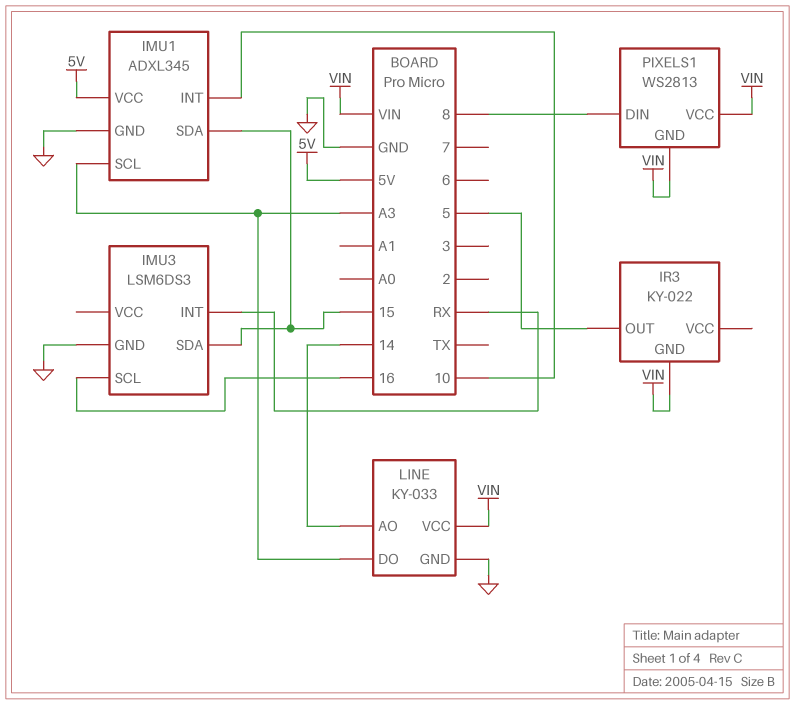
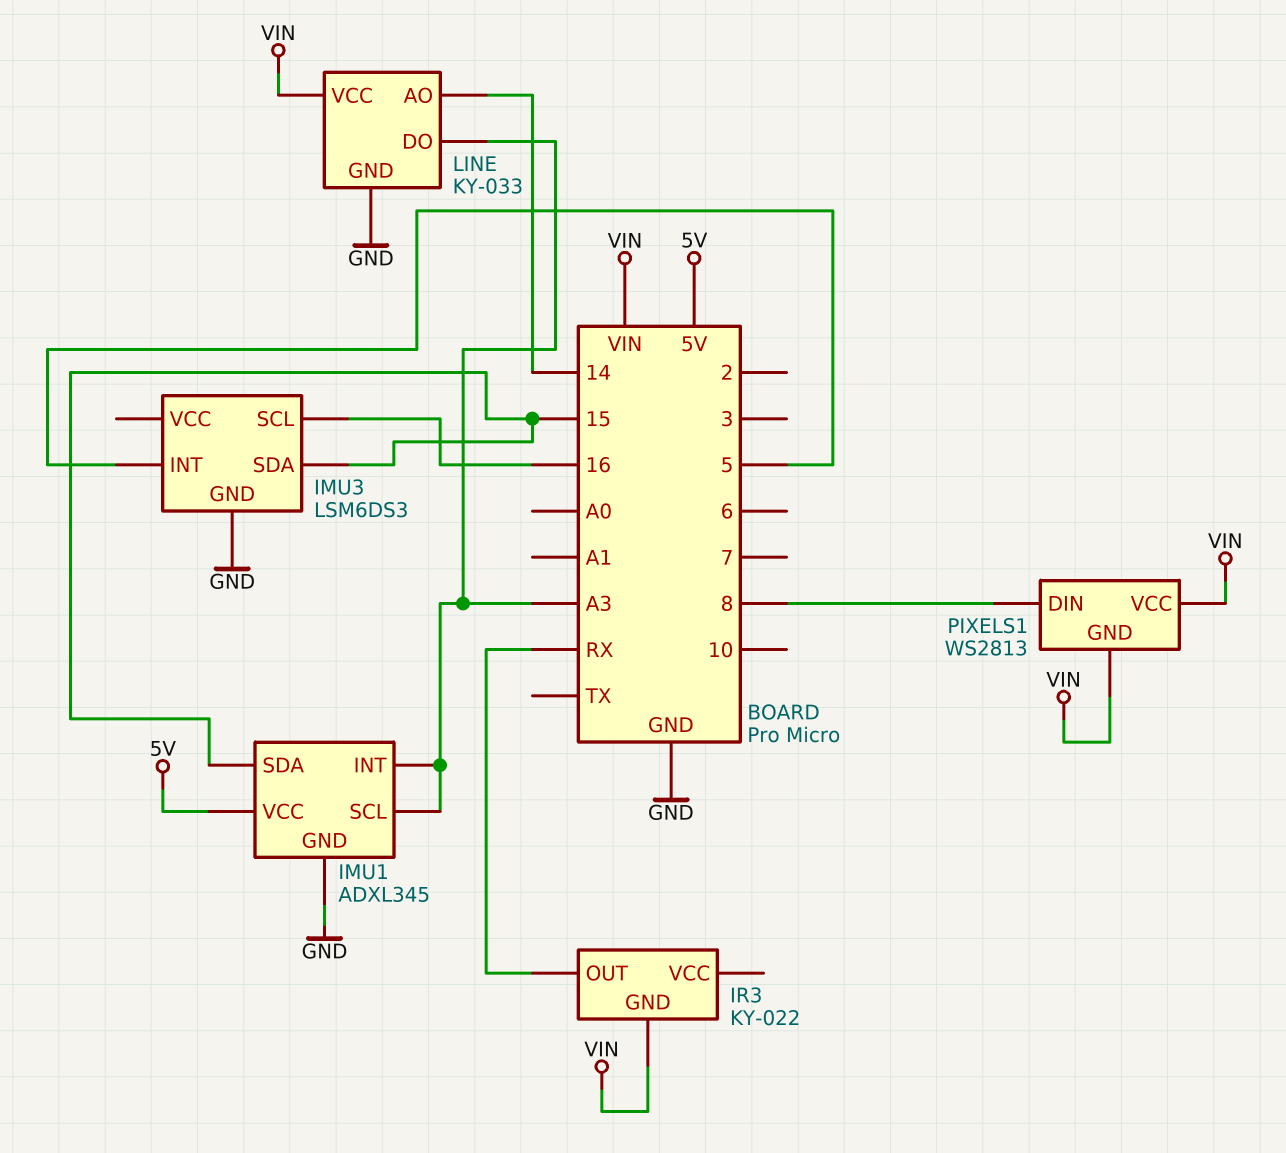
IMU1 pin INT: 10 -> A3
IMU3 pin INT: RX -> 5
IR3 pin OUT: 5 -> RX

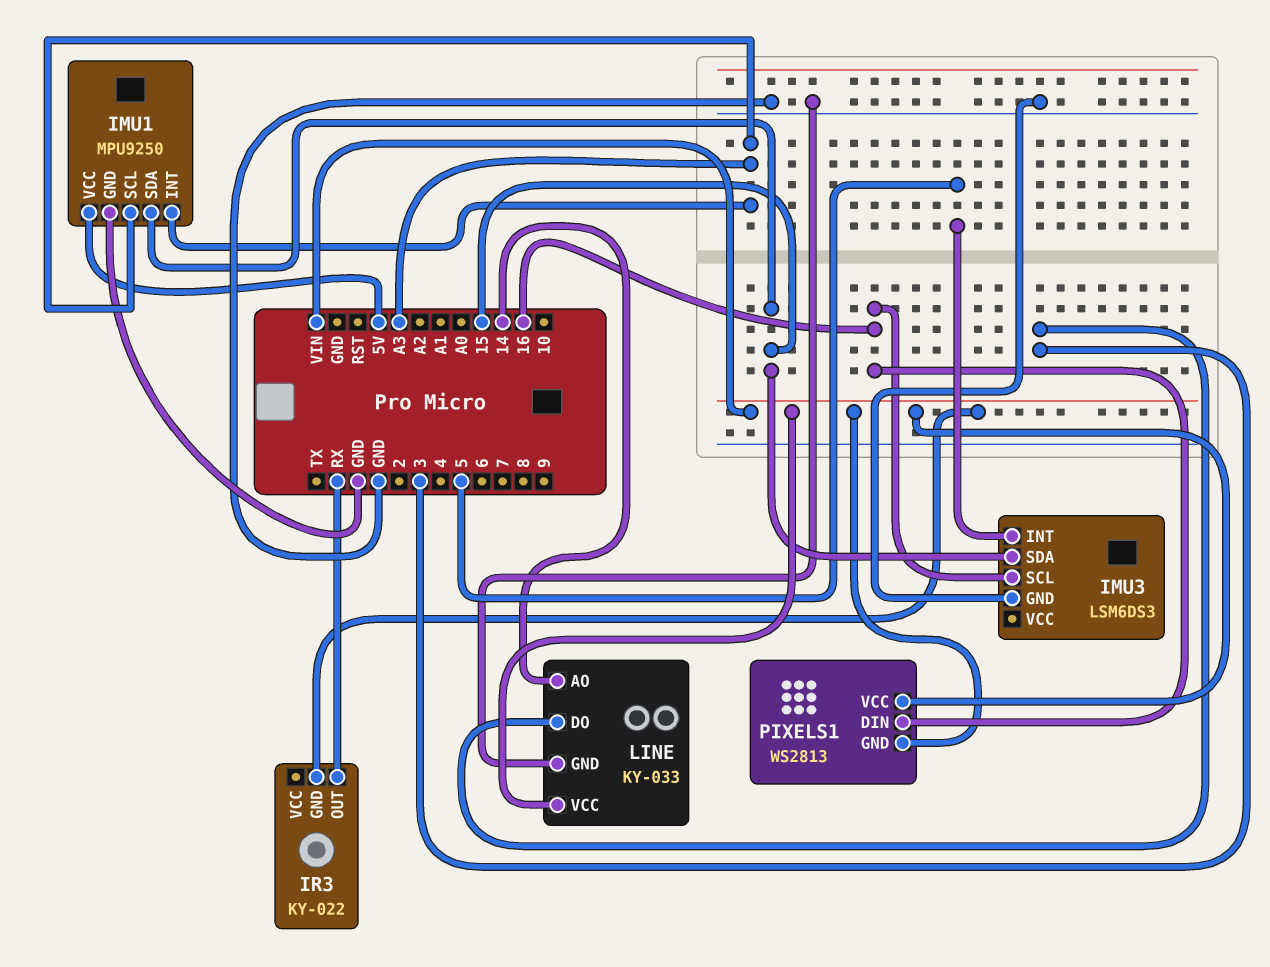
IMU1: ADXL345 -> MPU9250
LINE pin DO: A3 -> 3
PIXELS1 pin DIN: 8 -> 16

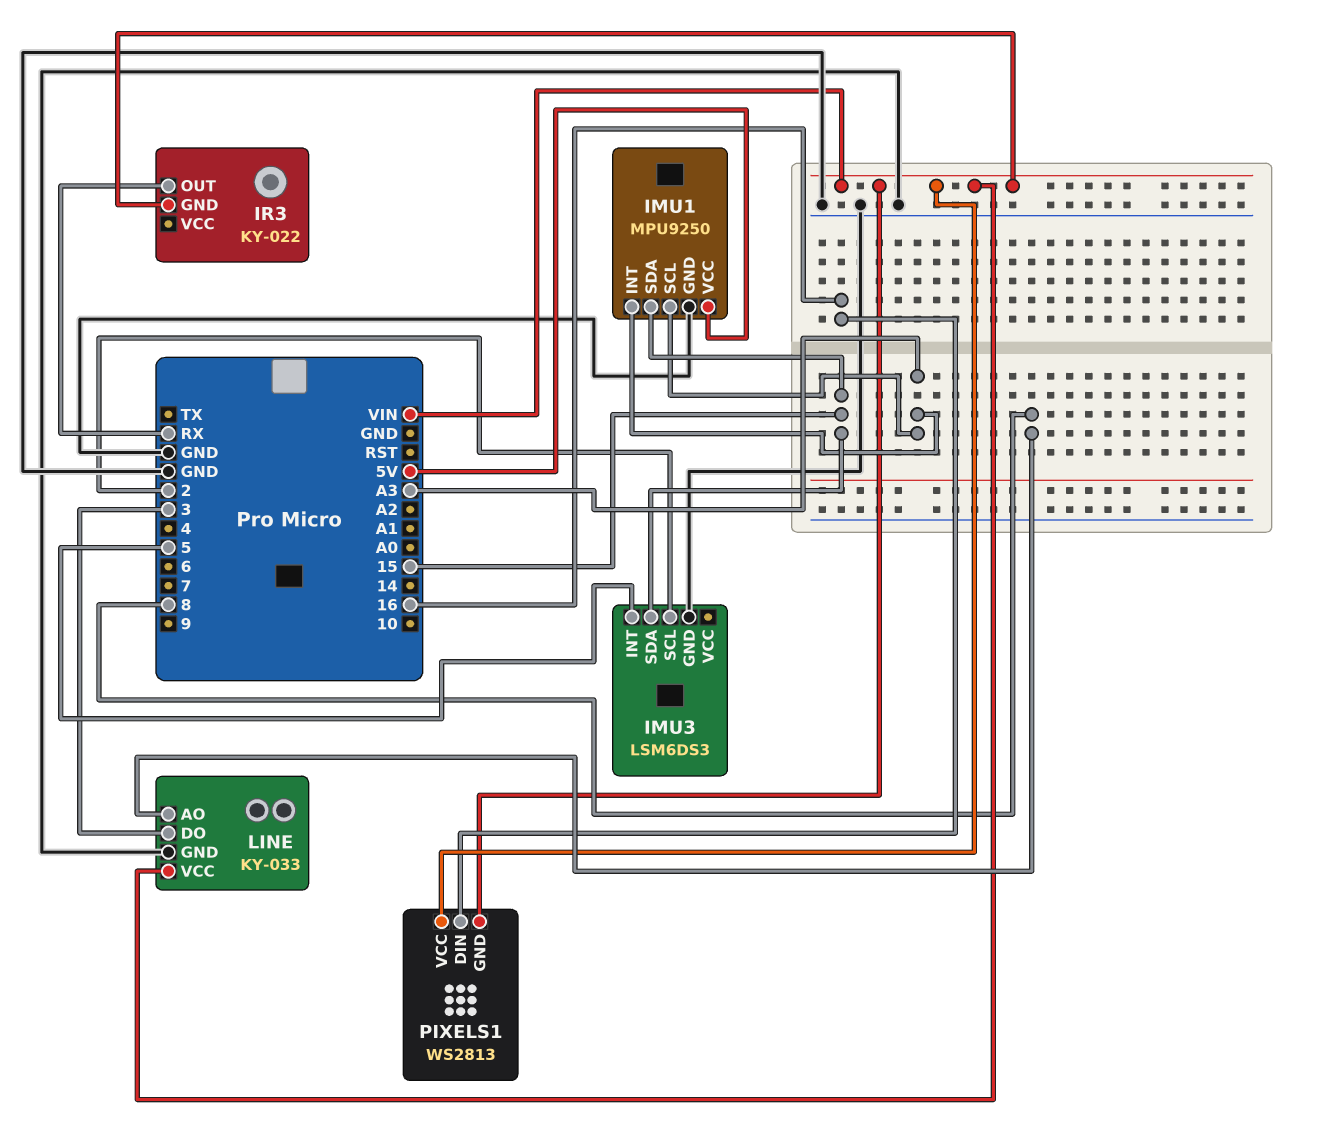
IMU3 pin SCL: 16 -> 2
LINE pin AO: 14 -> 8

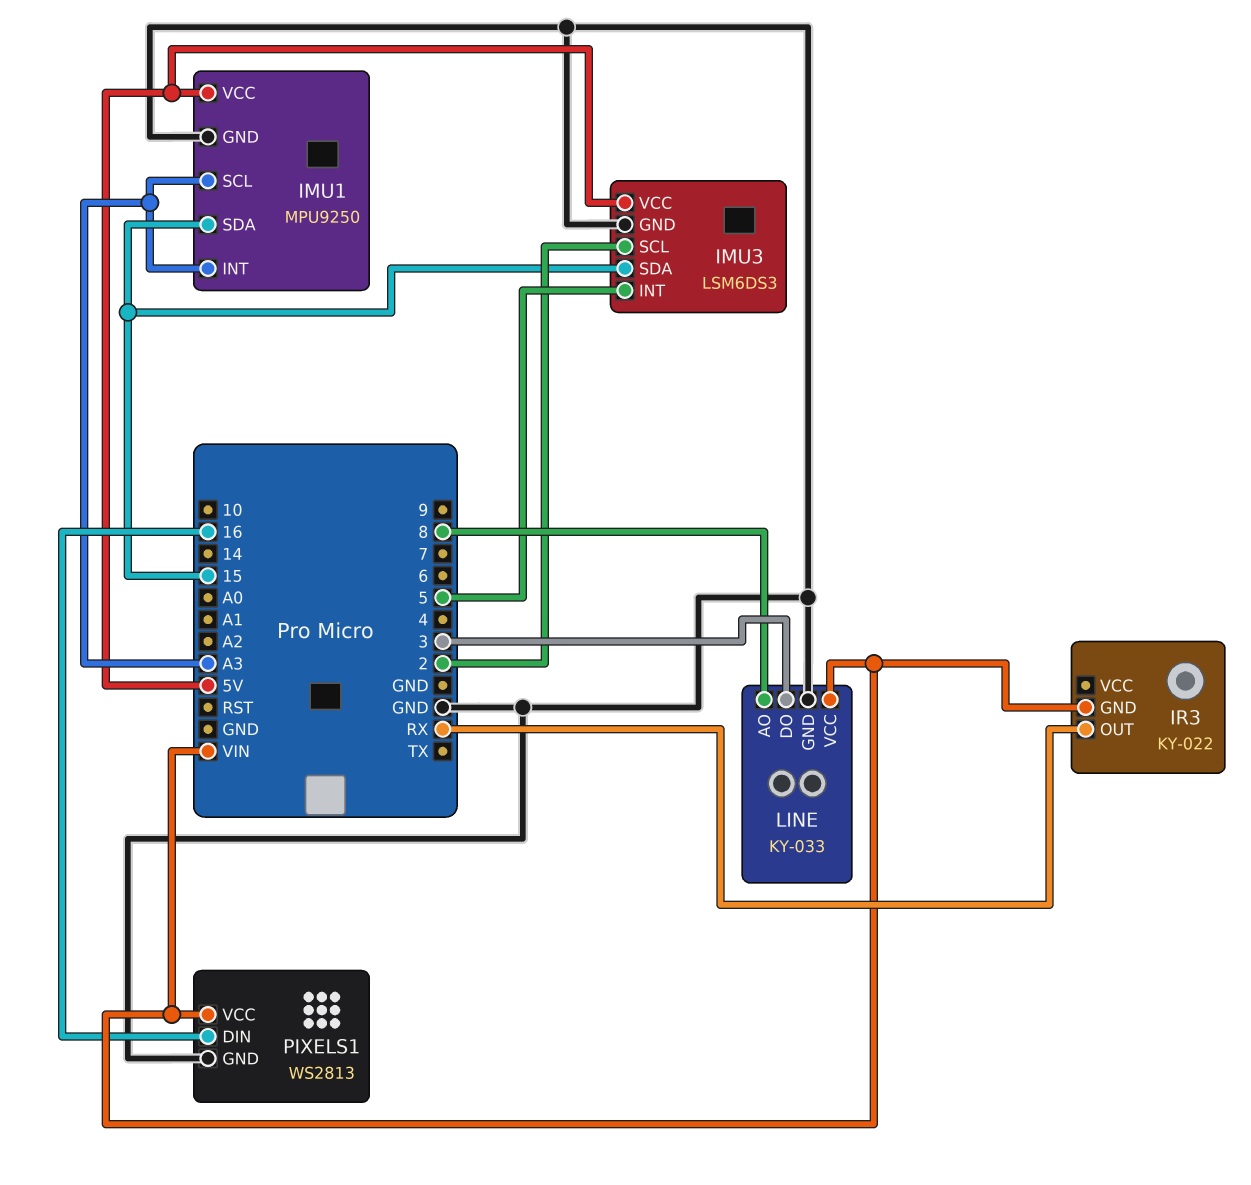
IMU3 pin VCC: none -> 5V
PIXELS1 pin GND: VIN -> GND

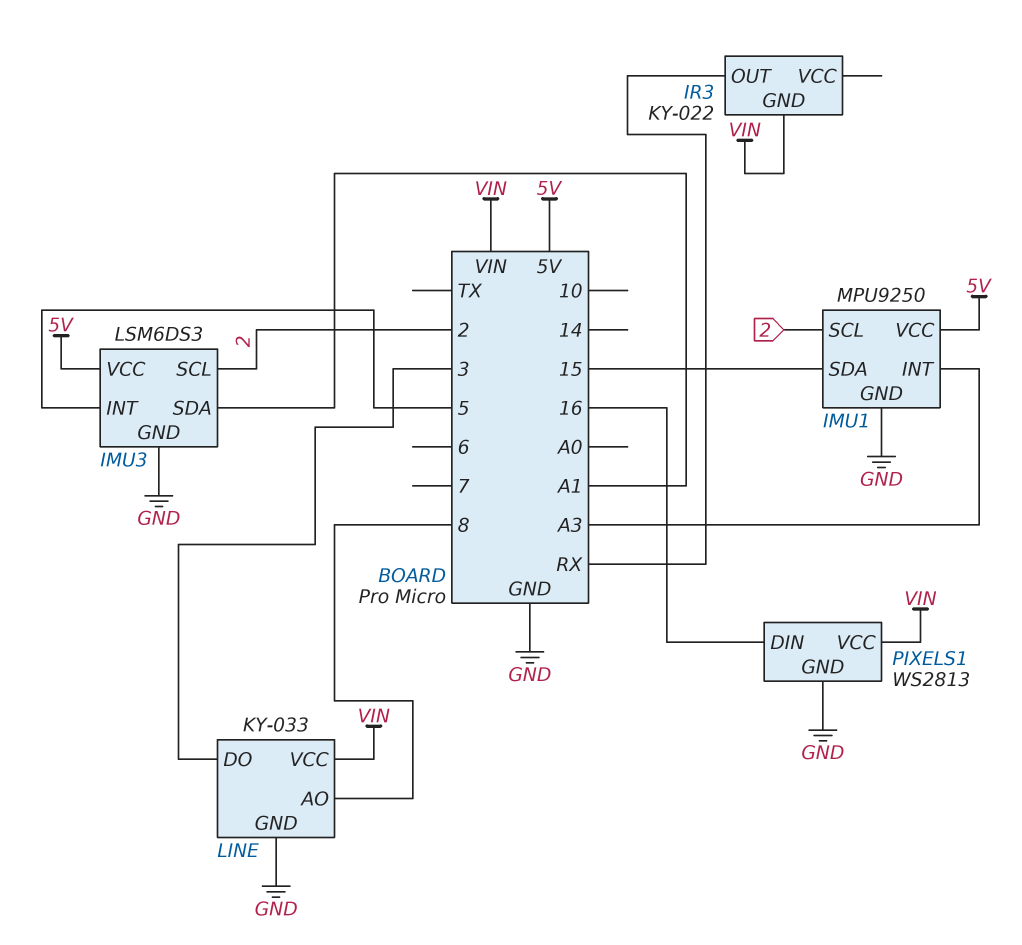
IMU1 pin SCL: A3 -> 2
IMU3 pin SDA: 15 -> A1

